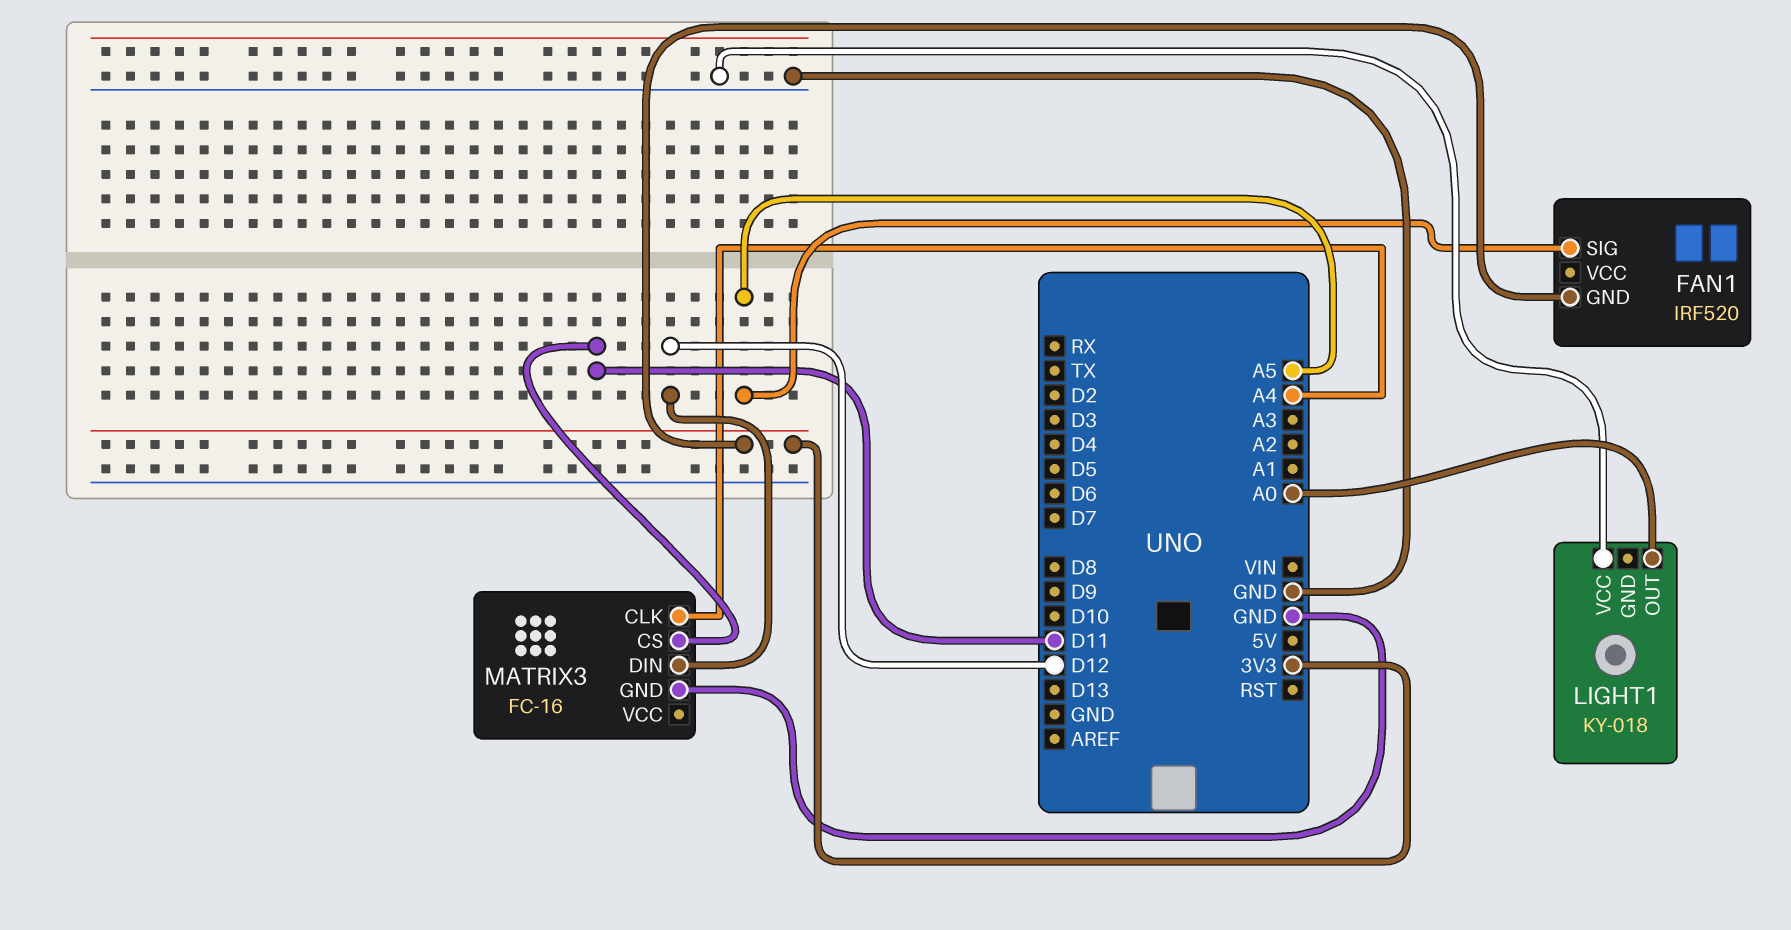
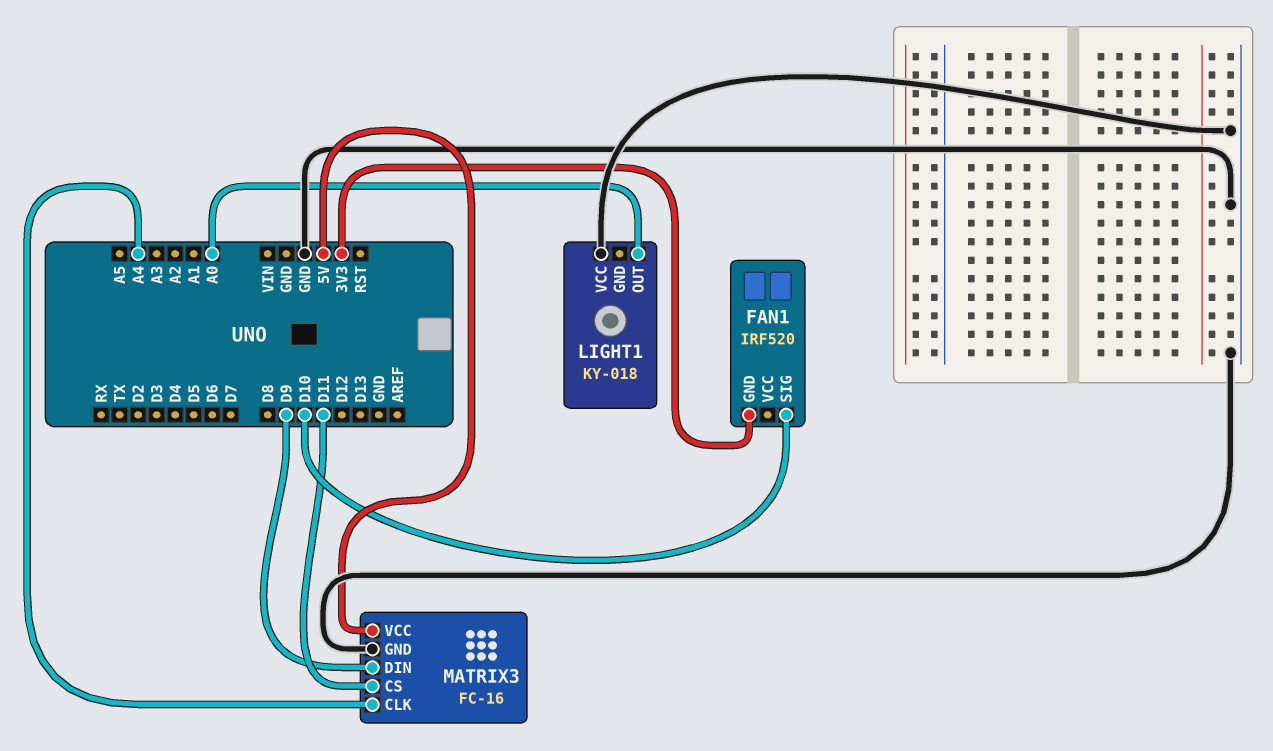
FAN1 pin SIG: A5 -> D10
MATRIX3 pin DIN: D12 -> D9
MATRIX3 pin VCC: none -> 5V

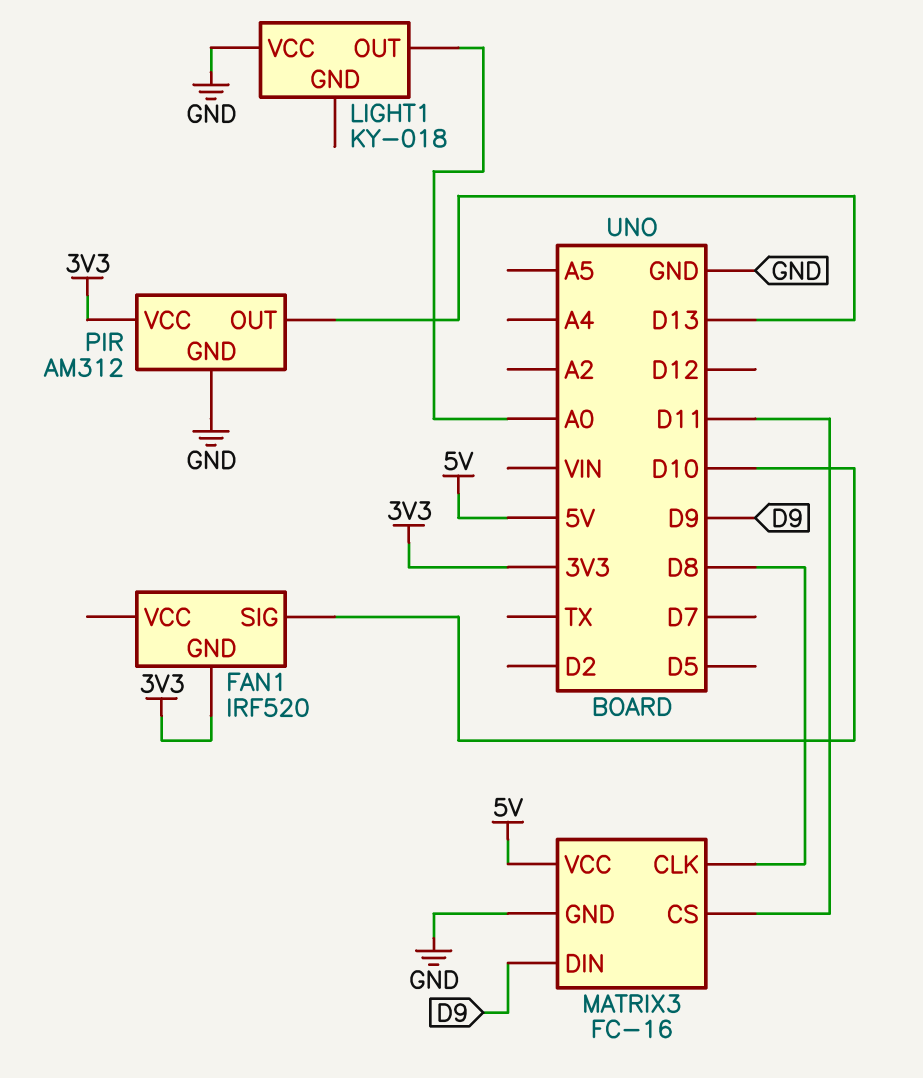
MATRIX3 pin CLK: A4 -> D8
PIR: none -> AM312
PIR pin GND: none -> GND
PIR pin OUT: none -> D13
PIR pin VCC: none -> 3V3

